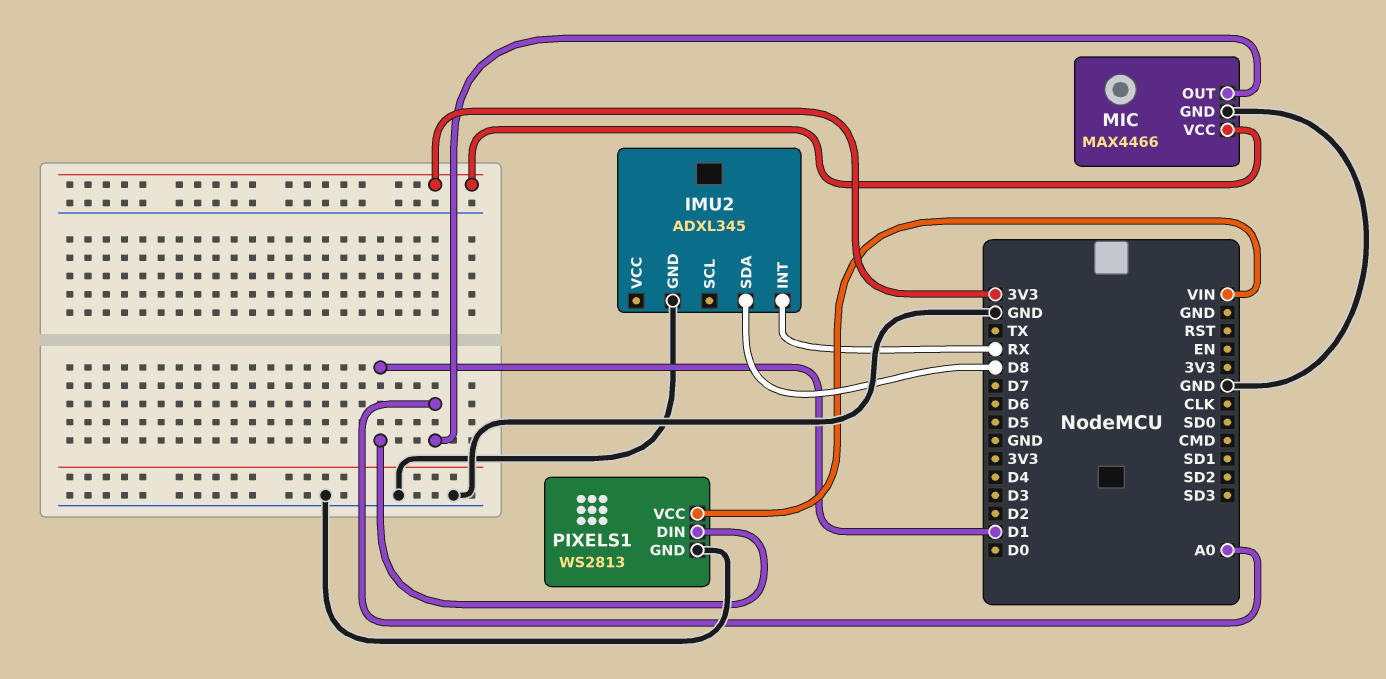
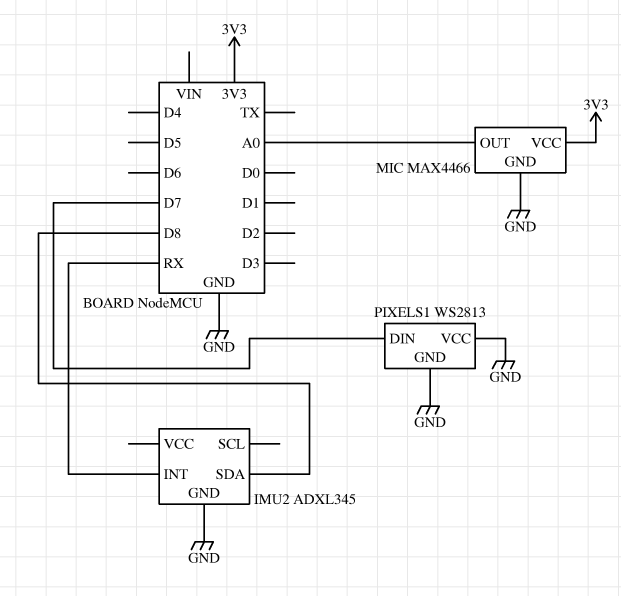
PIXELS1 pin DIN: D1 -> D7
PIXELS1 pin VCC: VIN -> GND

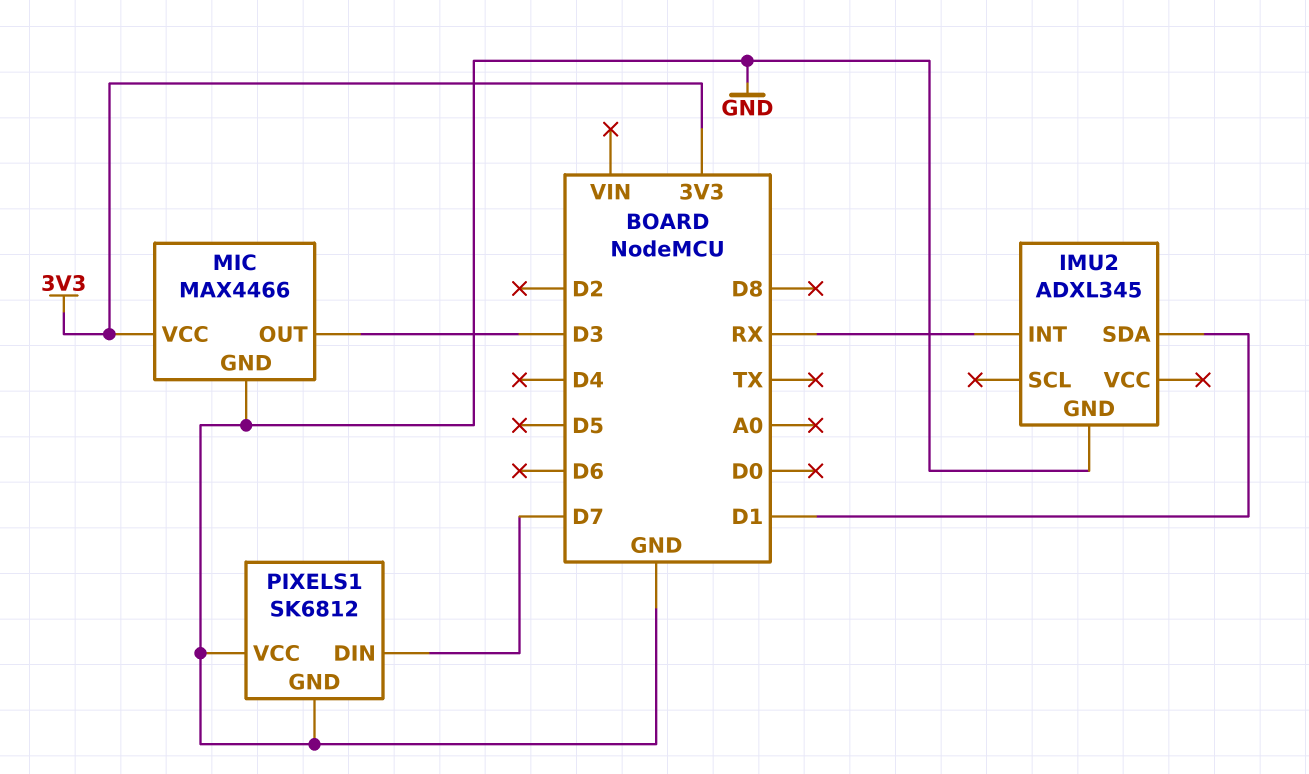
IMU2 pin SDA: D8 -> D1
MIC pin OUT: A0 -> D3
PIXELS1: WS2813 -> SK6812

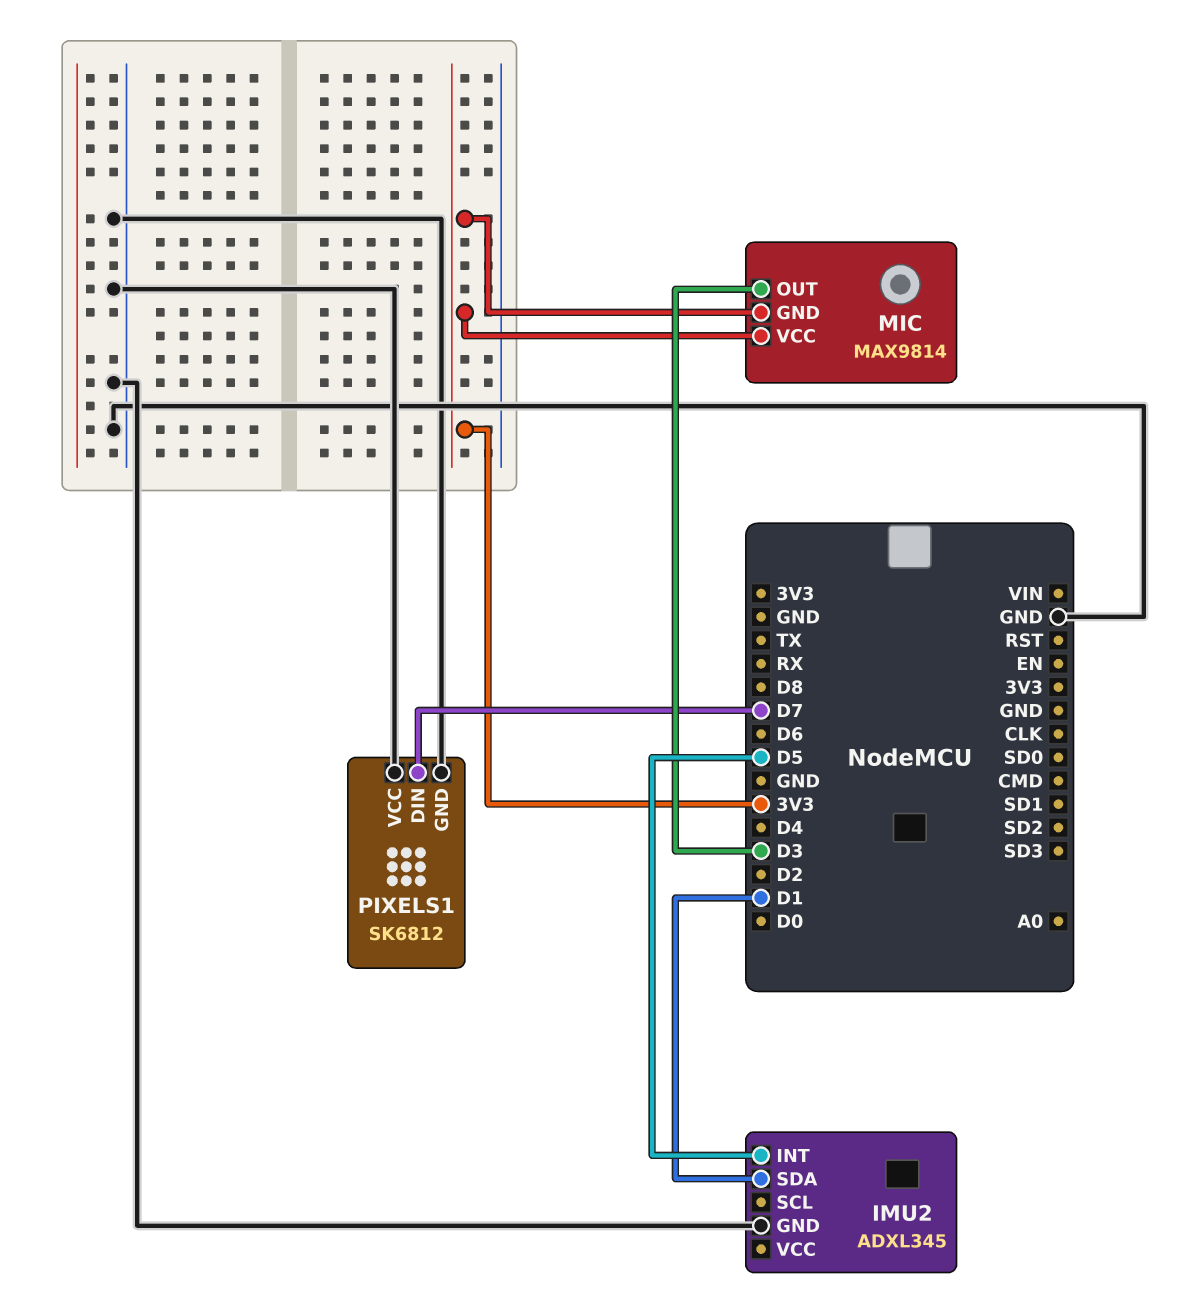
IMU2 pin INT: RX -> D5
MIC: MAX4466 -> MAX9814
MIC pin GND: GND -> 3V3

